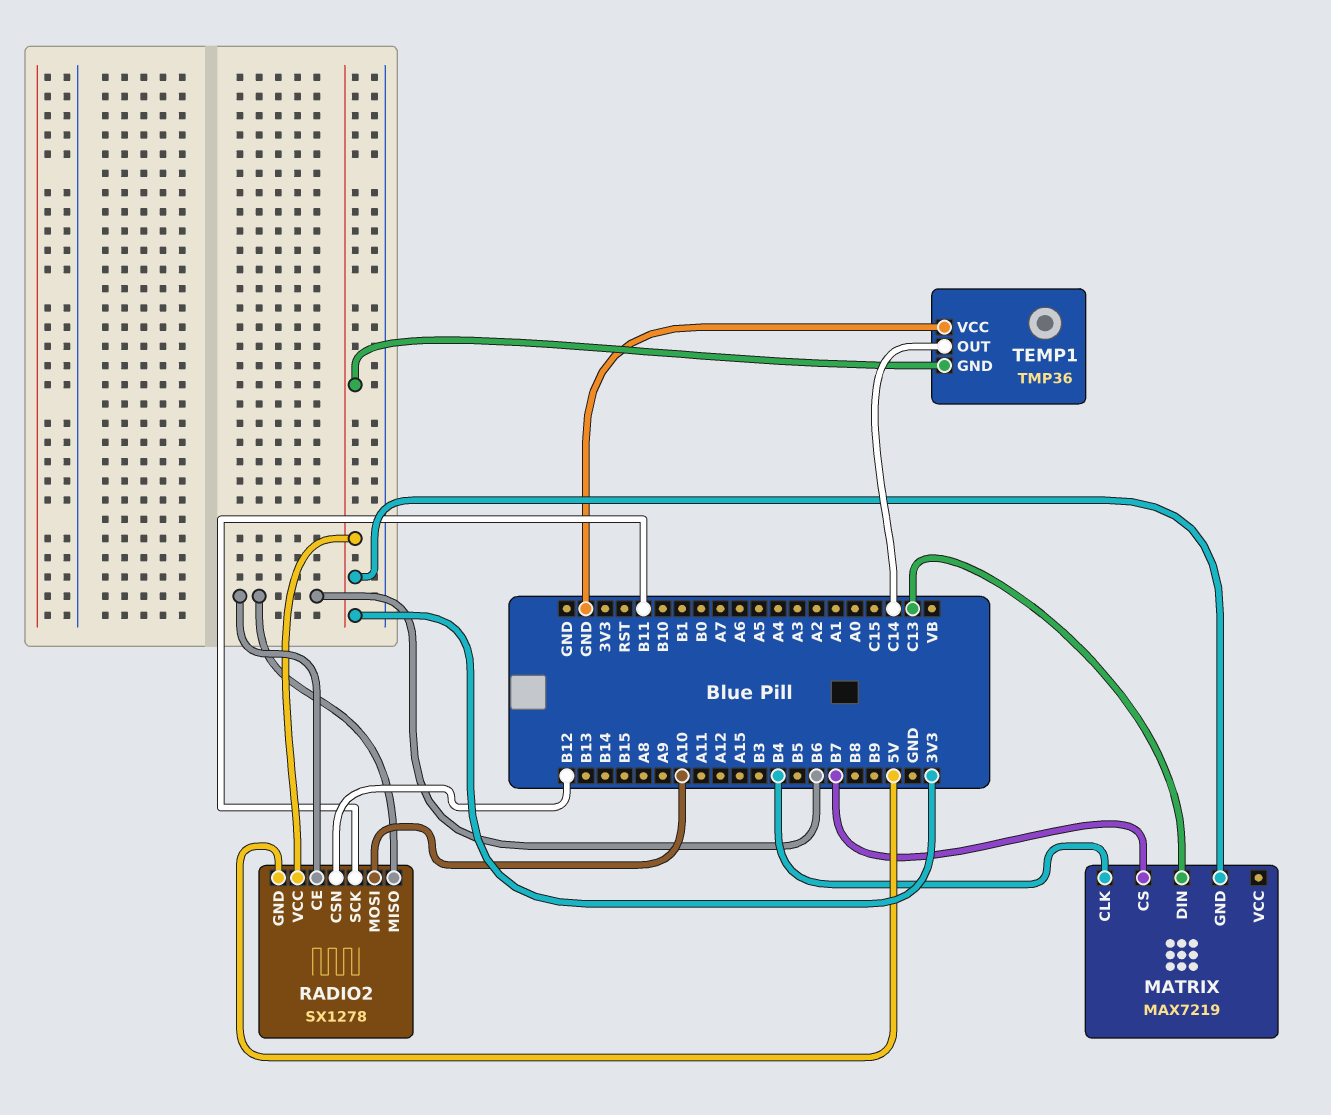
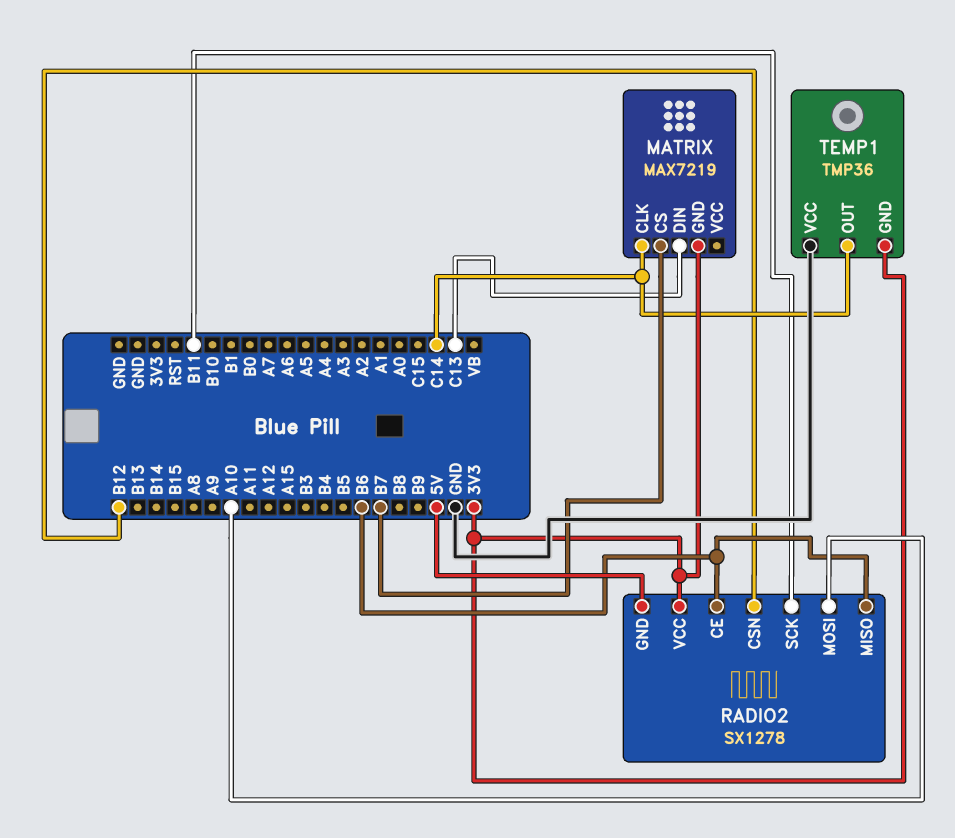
MATRIX pin CLK: B4 -> C14

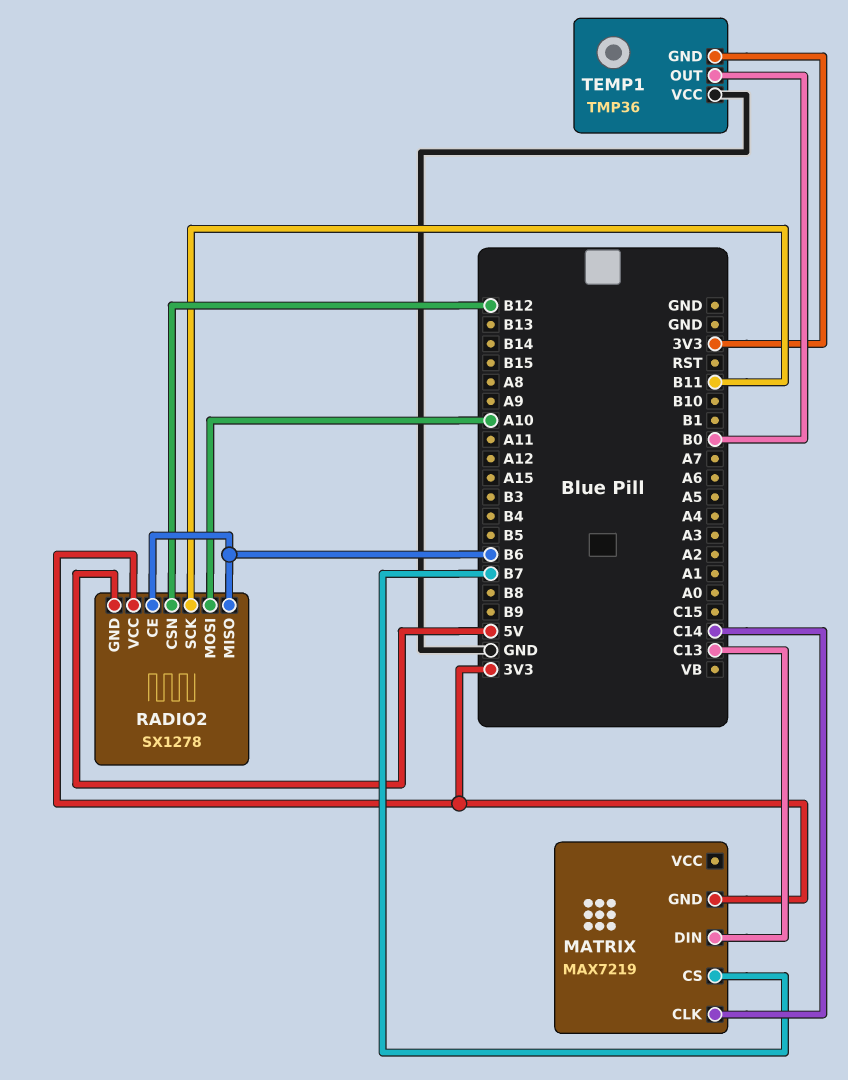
TEMP1 pin OUT: C14 -> B0

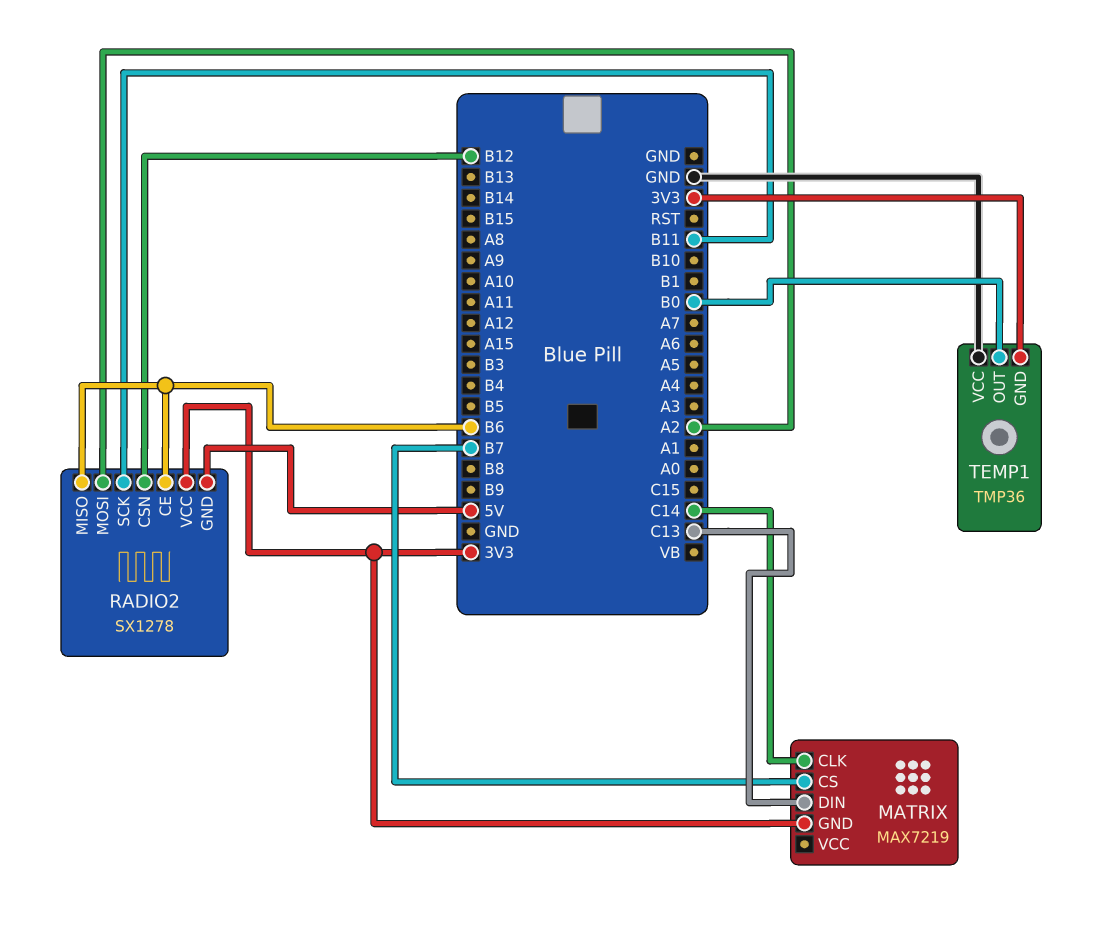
RADIO2 pin MOSI: A10 -> A2

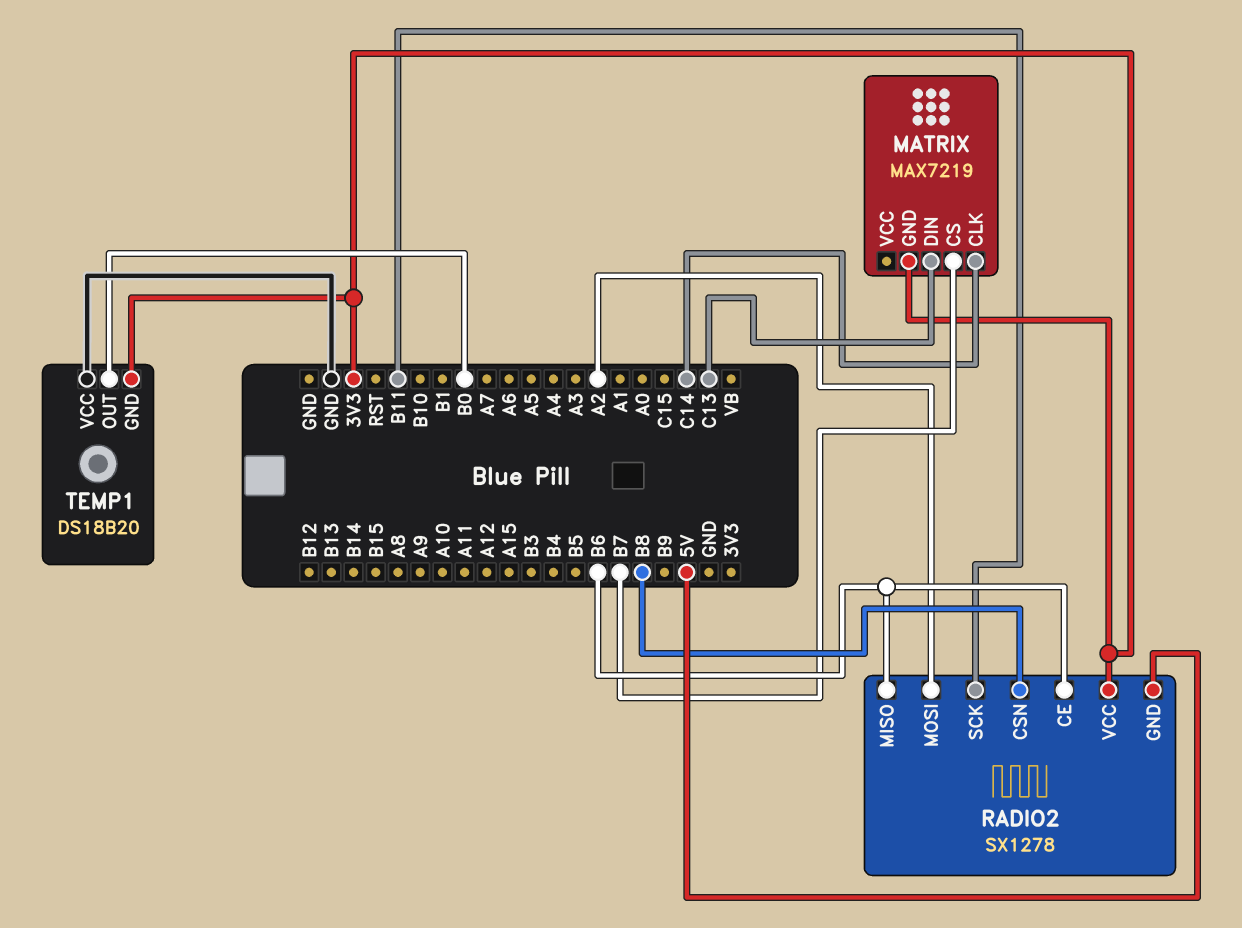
RADIO2 pin CSN: B12 -> B8
TEMP1: TMP36 -> DS18B20

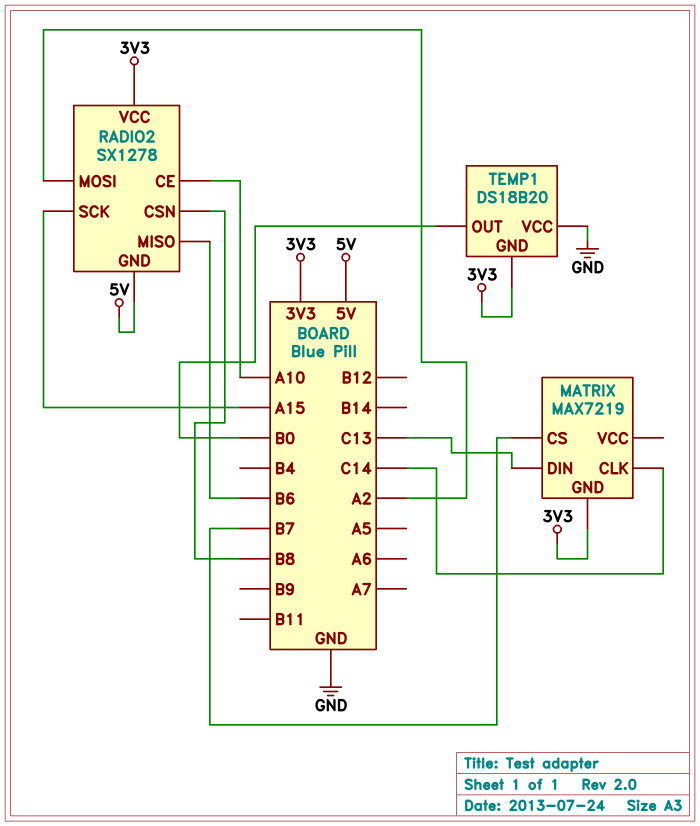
RADIO2 pin CE: B6 -> A10
RADIO2 pin SCK: B11 -> A15

